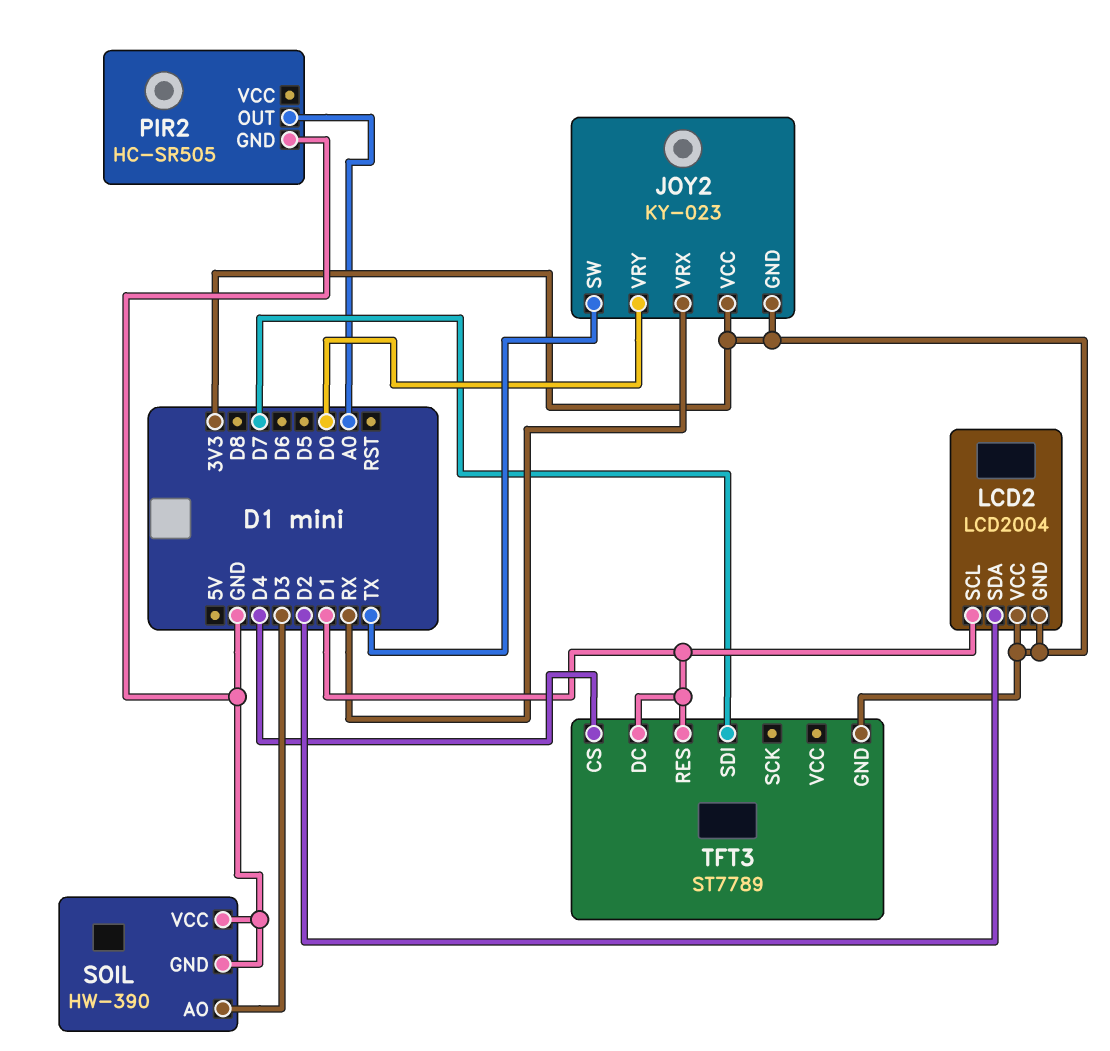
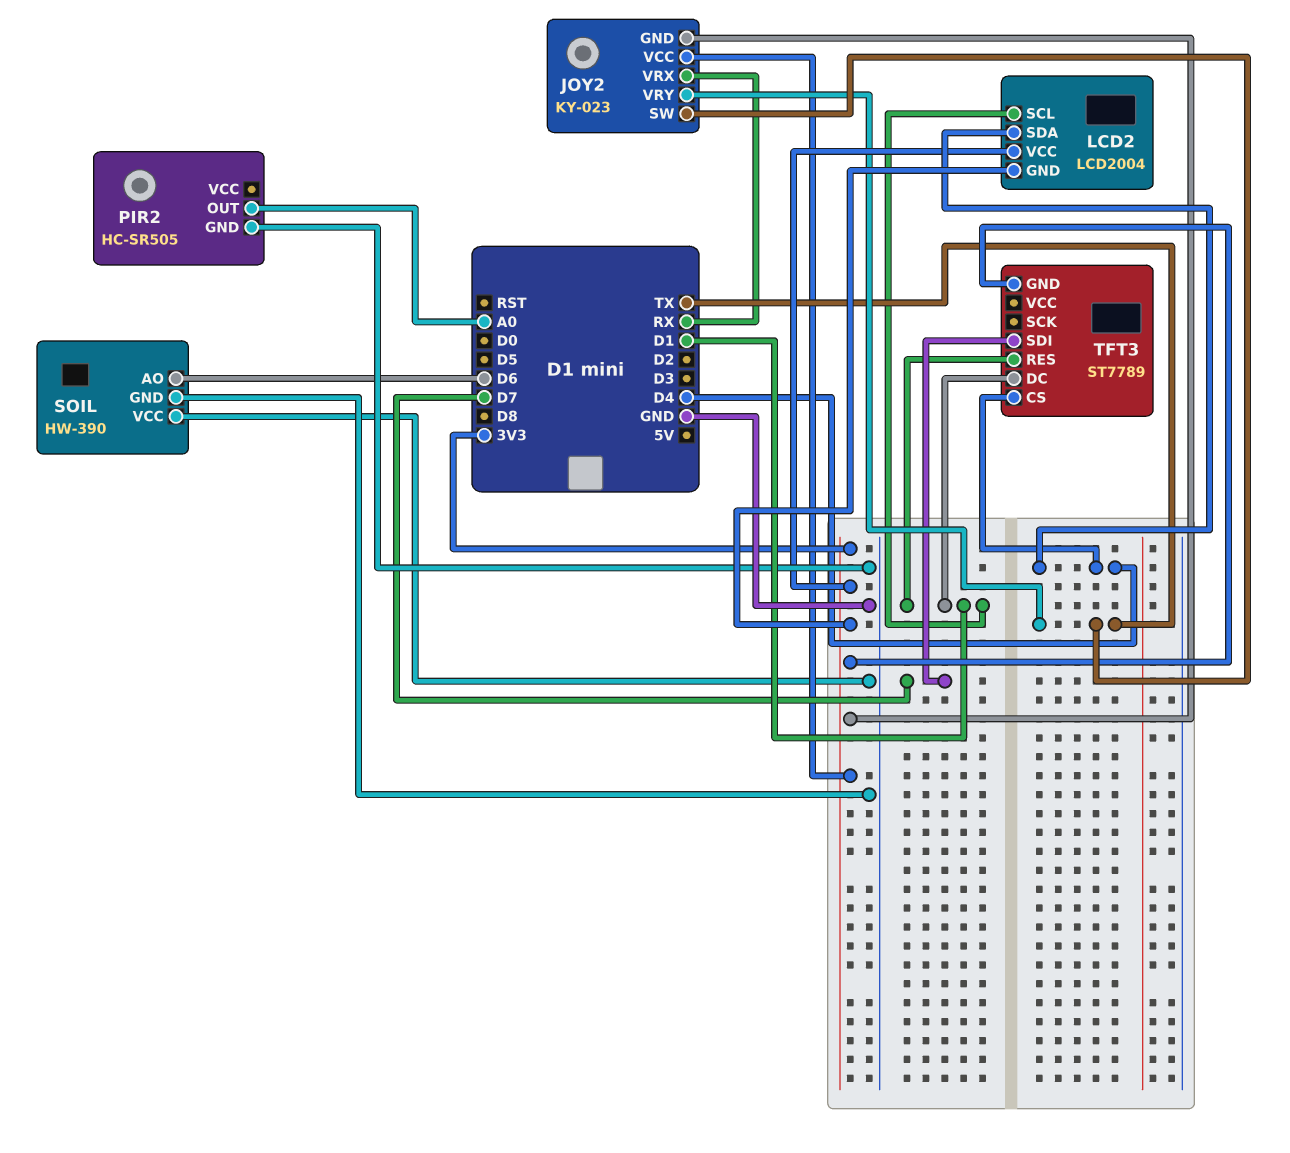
JOY2 pin VRY: D0 -> TX
LCD2 pin SDA: D2 -> D4
SOIL pin AO: D3 -> D6

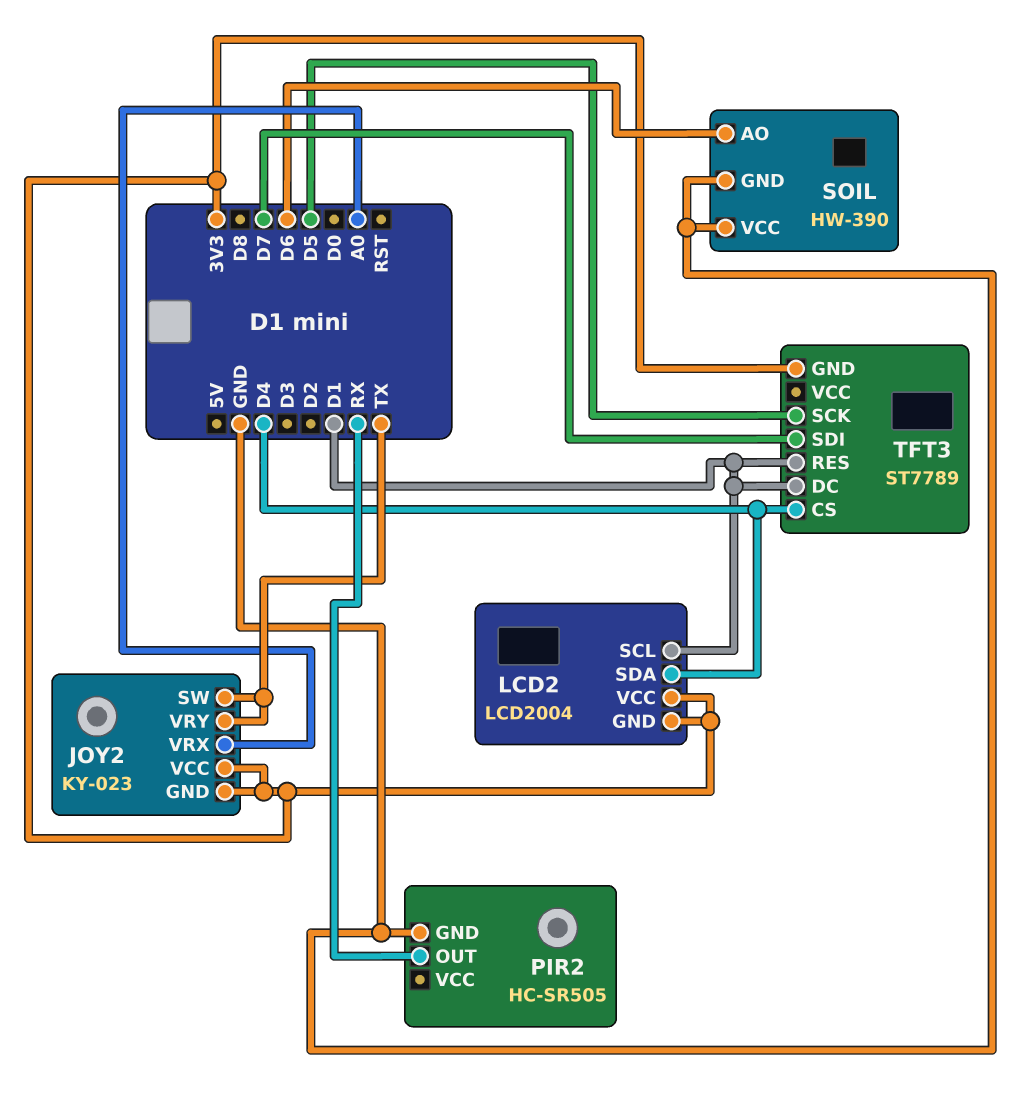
JOY2 pin VRX: RX -> A0
PIR2 pin OUT: A0 -> RX
TFT3 pin SCK: none -> D5

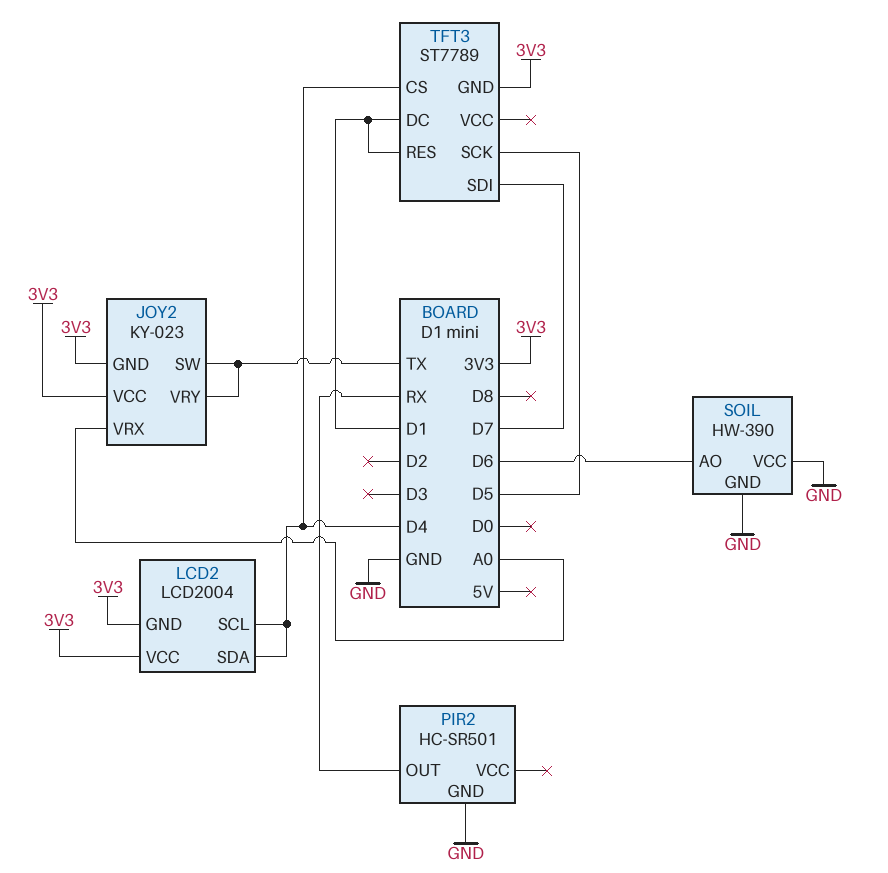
LCD2 pin SCL: D1 -> D4
PIR2: HC-SR505 -> HC-SR501

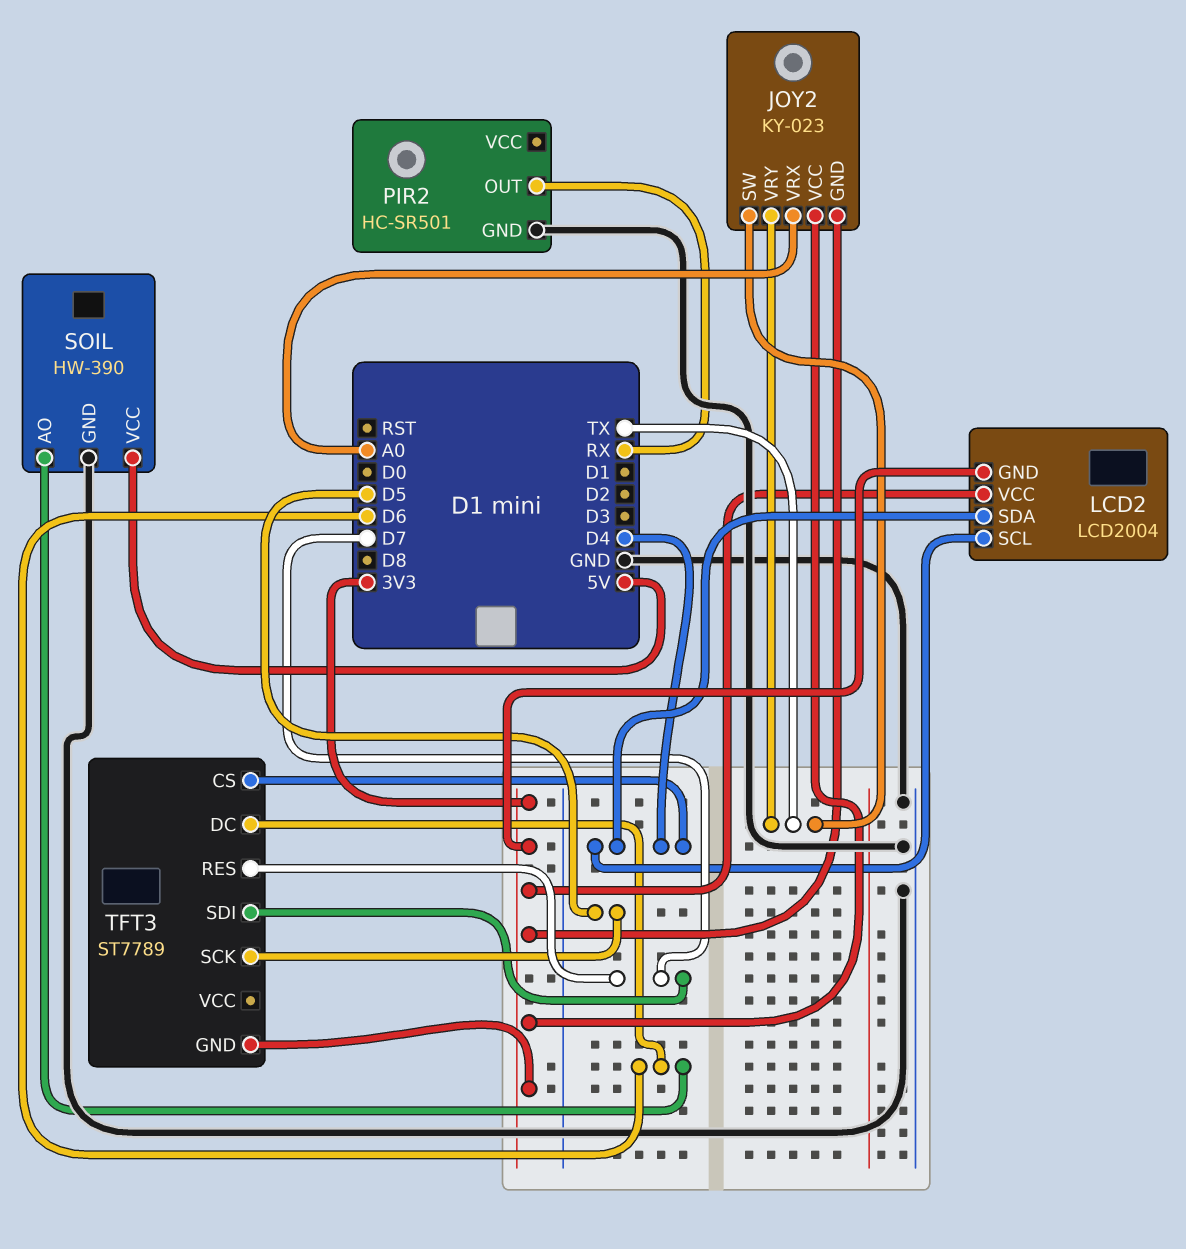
SOIL pin VCC: GND -> 5V
TFT3 pin DC: D1 -> D6
TFT3 pin RES: D1 -> D7

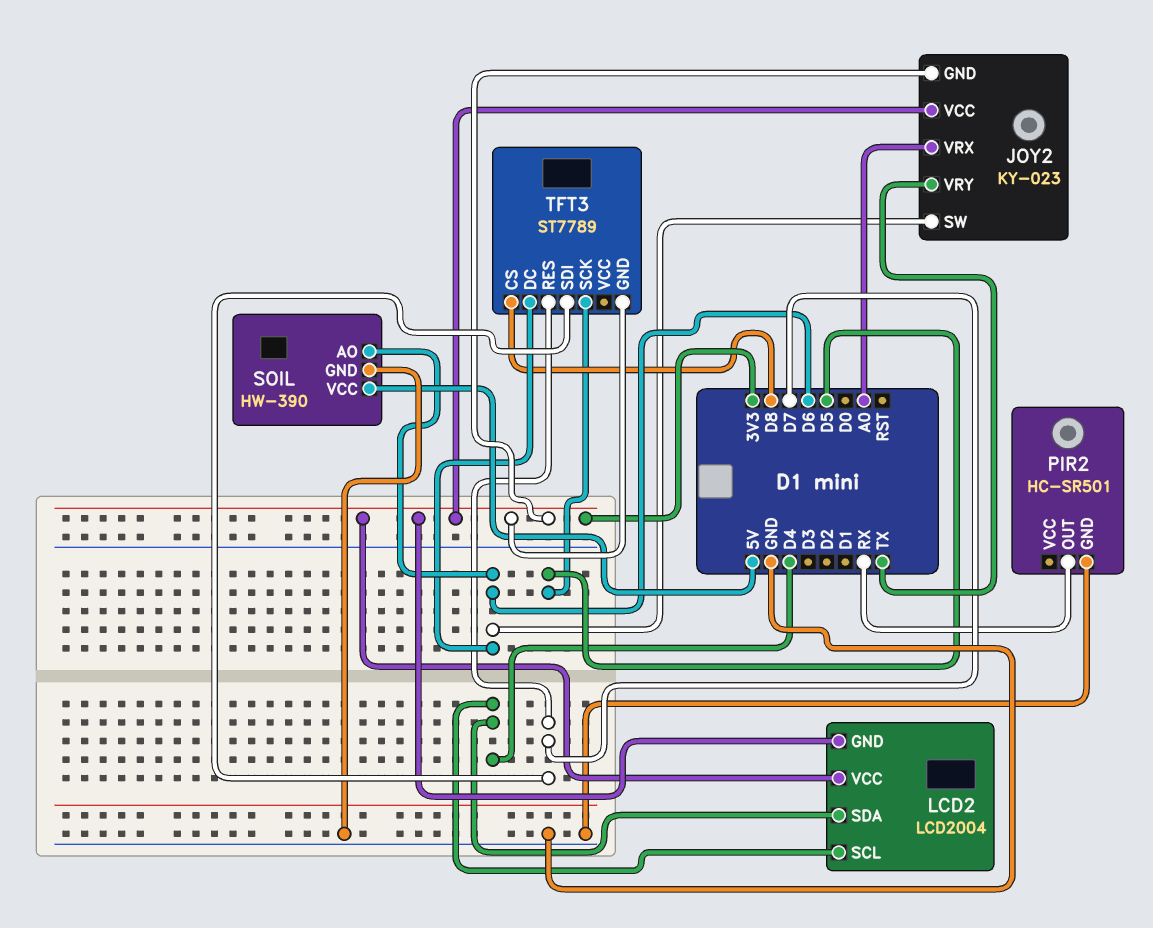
JOY2 pin SW: TX -> D6
TFT3 pin CS: D4 -> D8

